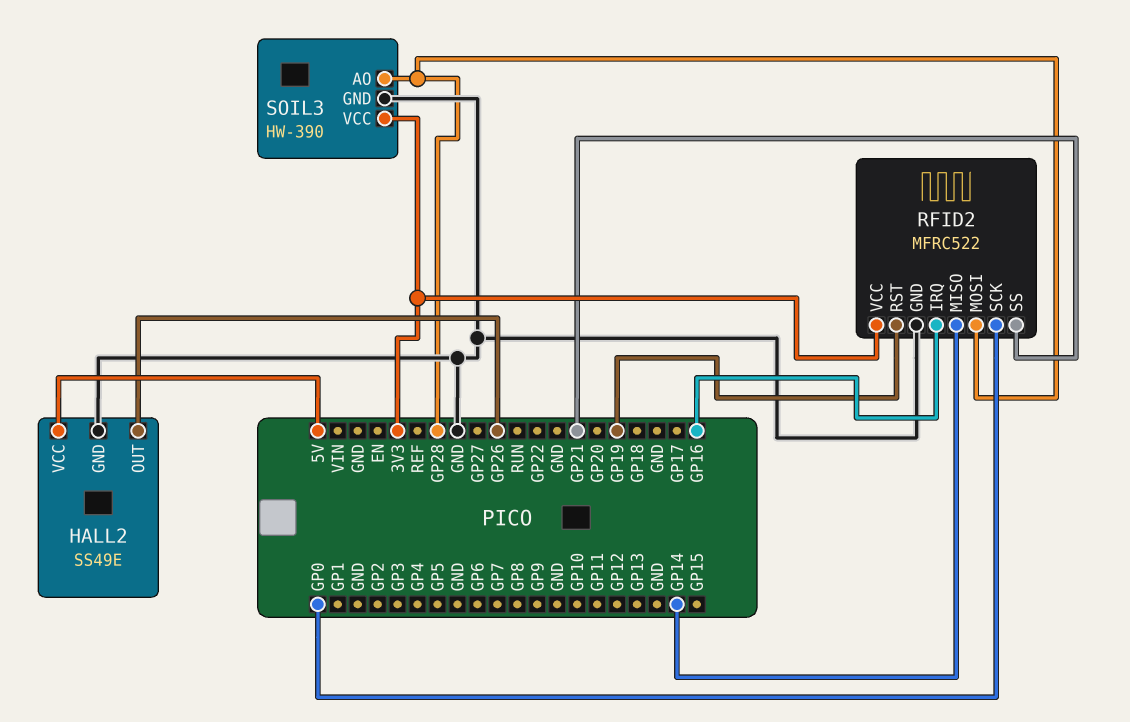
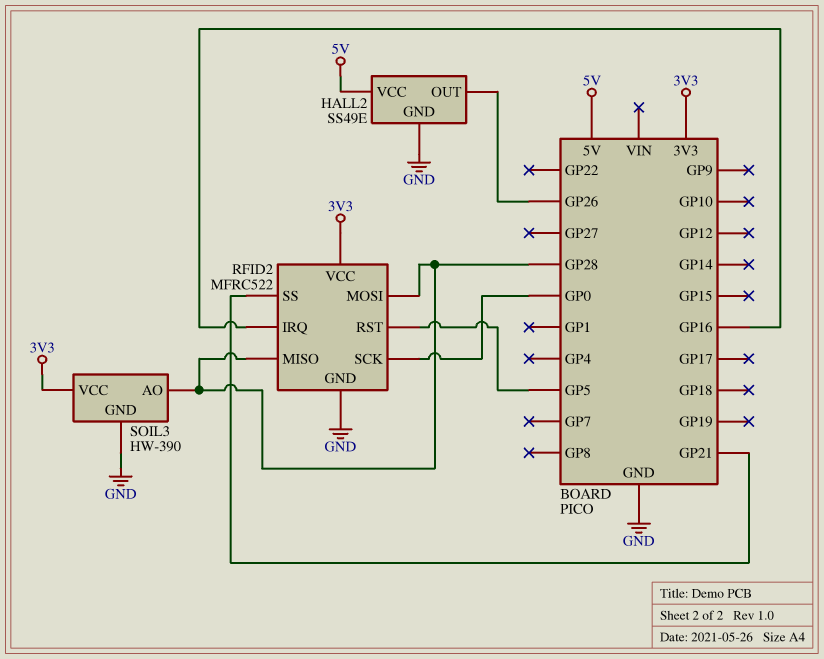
RFID2 pin MISO: GP14 -> GP28
RFID2 pin RST: GP19 -> GP5

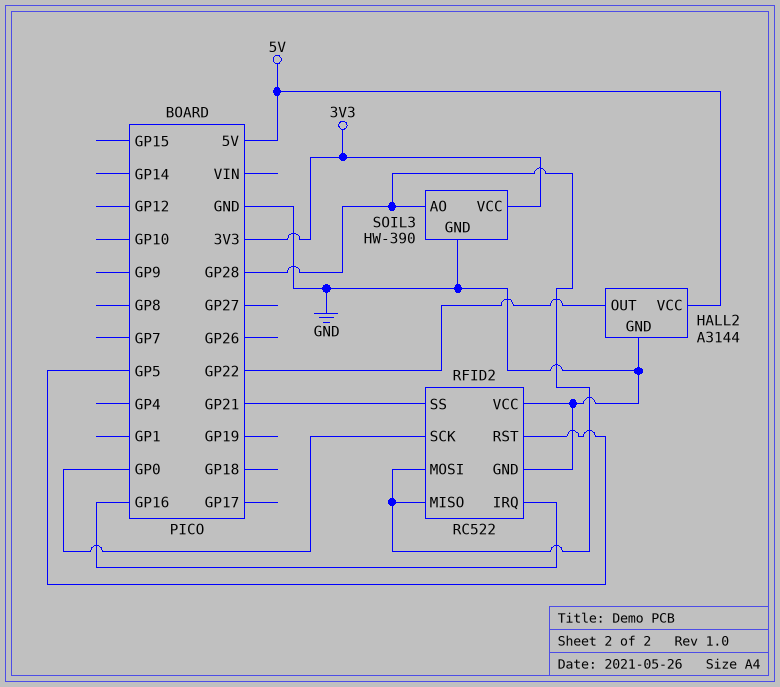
HALL2: SS49E -> A3144
HALL2 pin OUT: GP26 -> GP22
RFID2: MFRC522 -> RC522
RFID2 pin VCC: 3V3 -> GND

